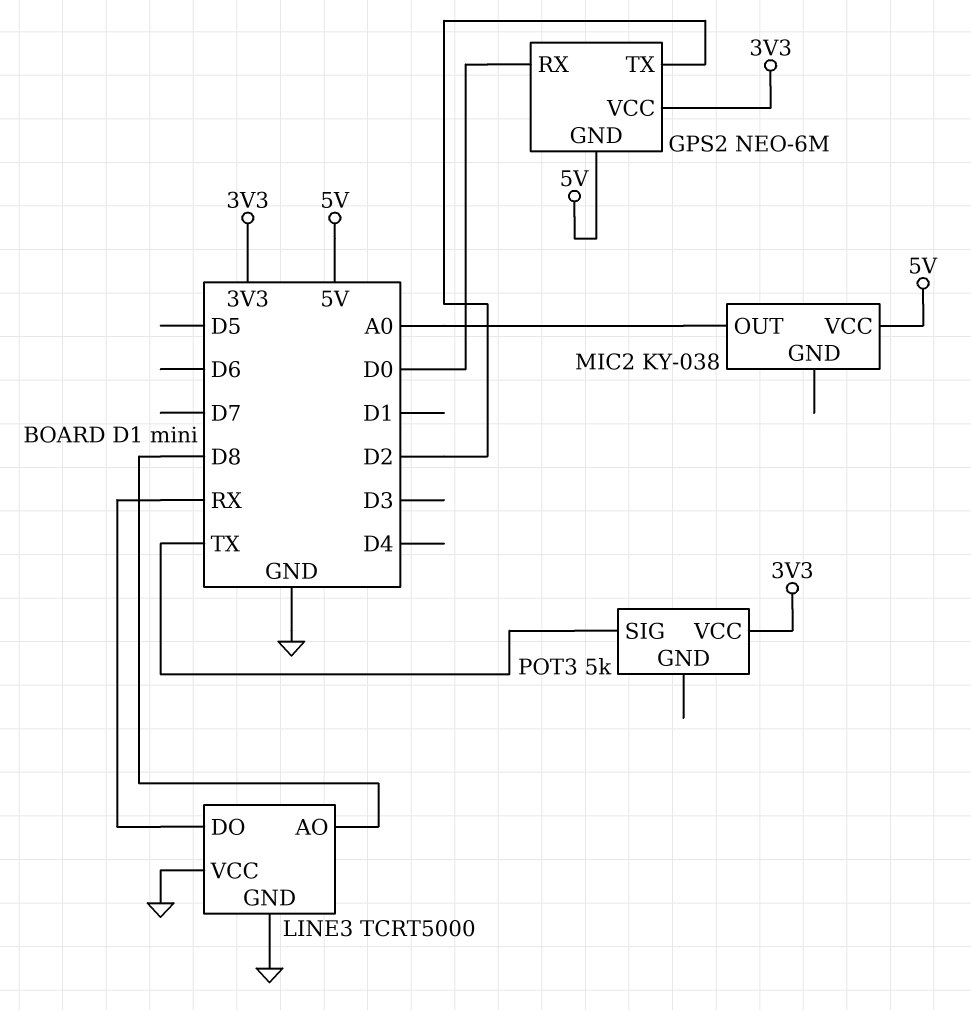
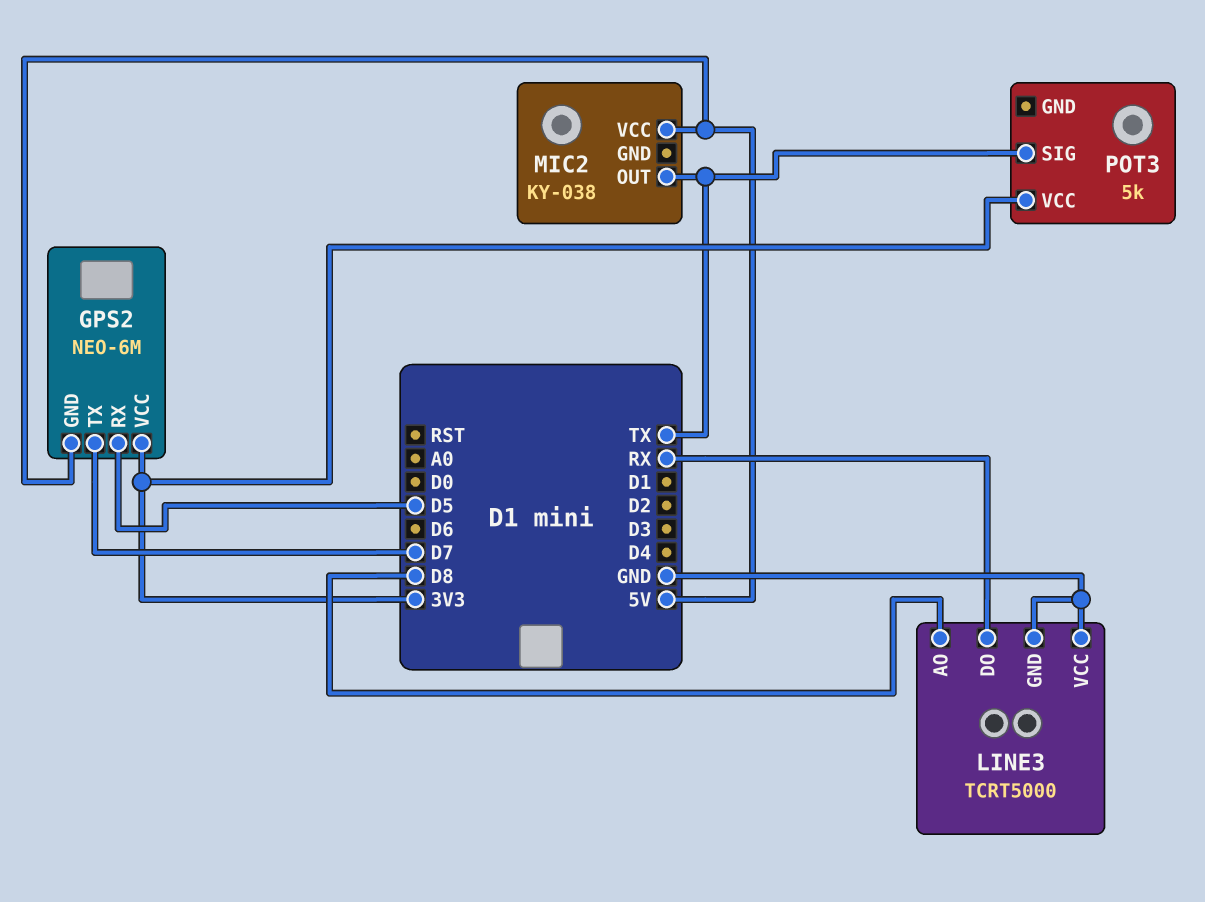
GPS2 pin RX: D0 -> D5
GPS2 pin TX: D2 -> D7
MIC2 pin OUT: A0 -> TX

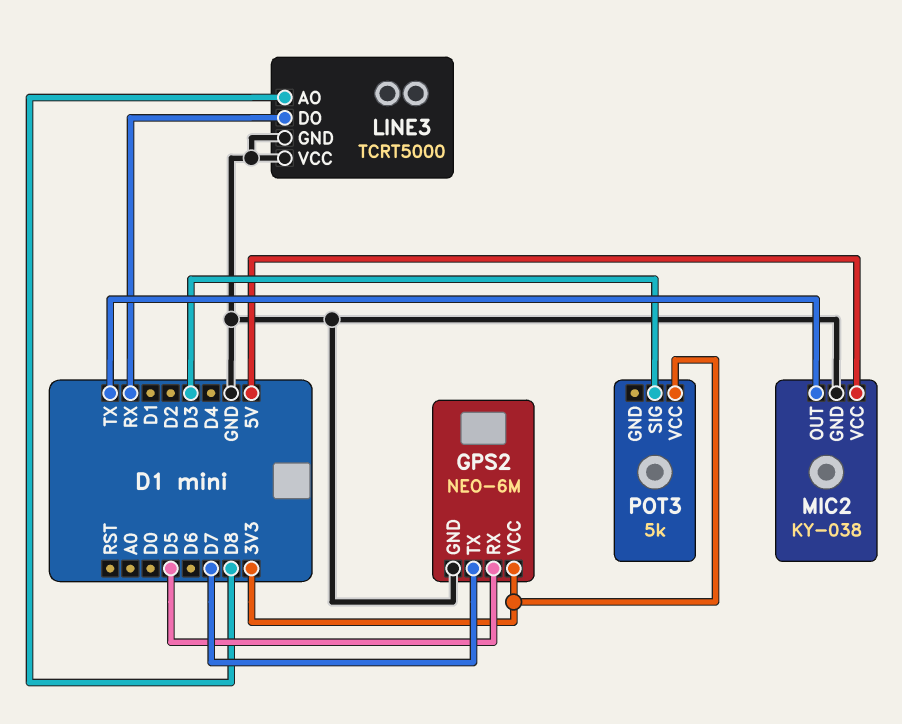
GPS2 pin GND: 5V -> GND
MIC2 pin GND: none -> GND
POT3 pin SIG: TX -> D3

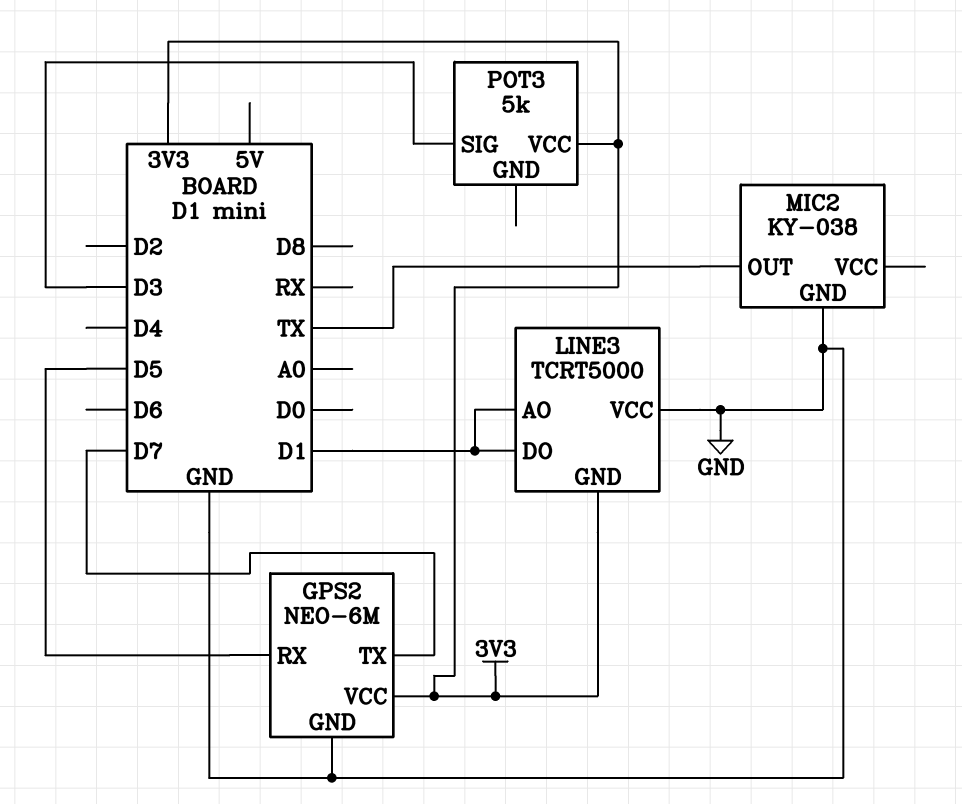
LINE3 pin AO: D8 -> D1
LINE3 pin DO: RX -> D1
LINE3 pin GND: GND -> 3V3
MIC2 pin VCC: 5V -> none

